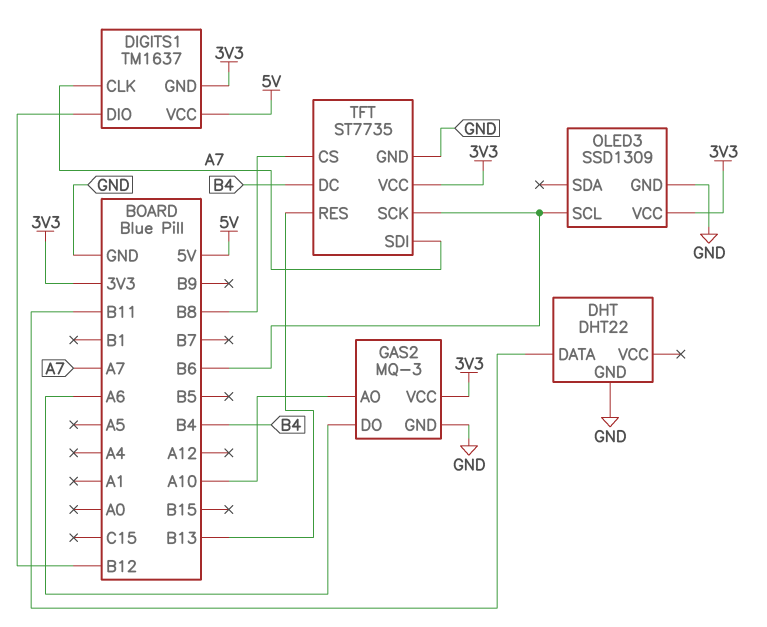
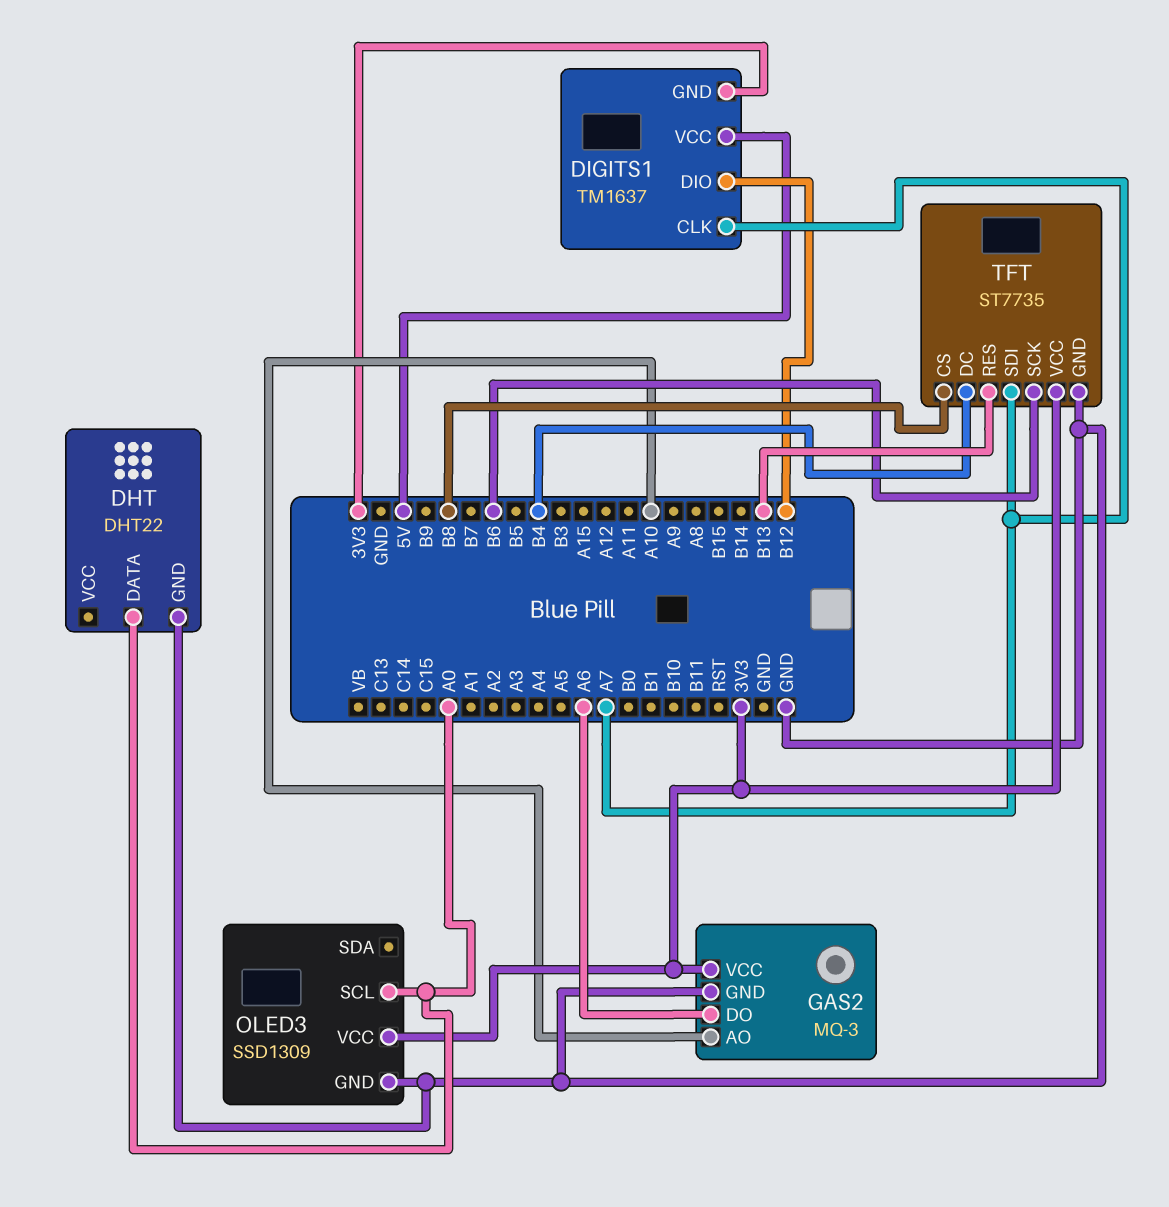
DHT pin DATA: B11 -> A0
OLED3 pin SCL: B6 -> A0

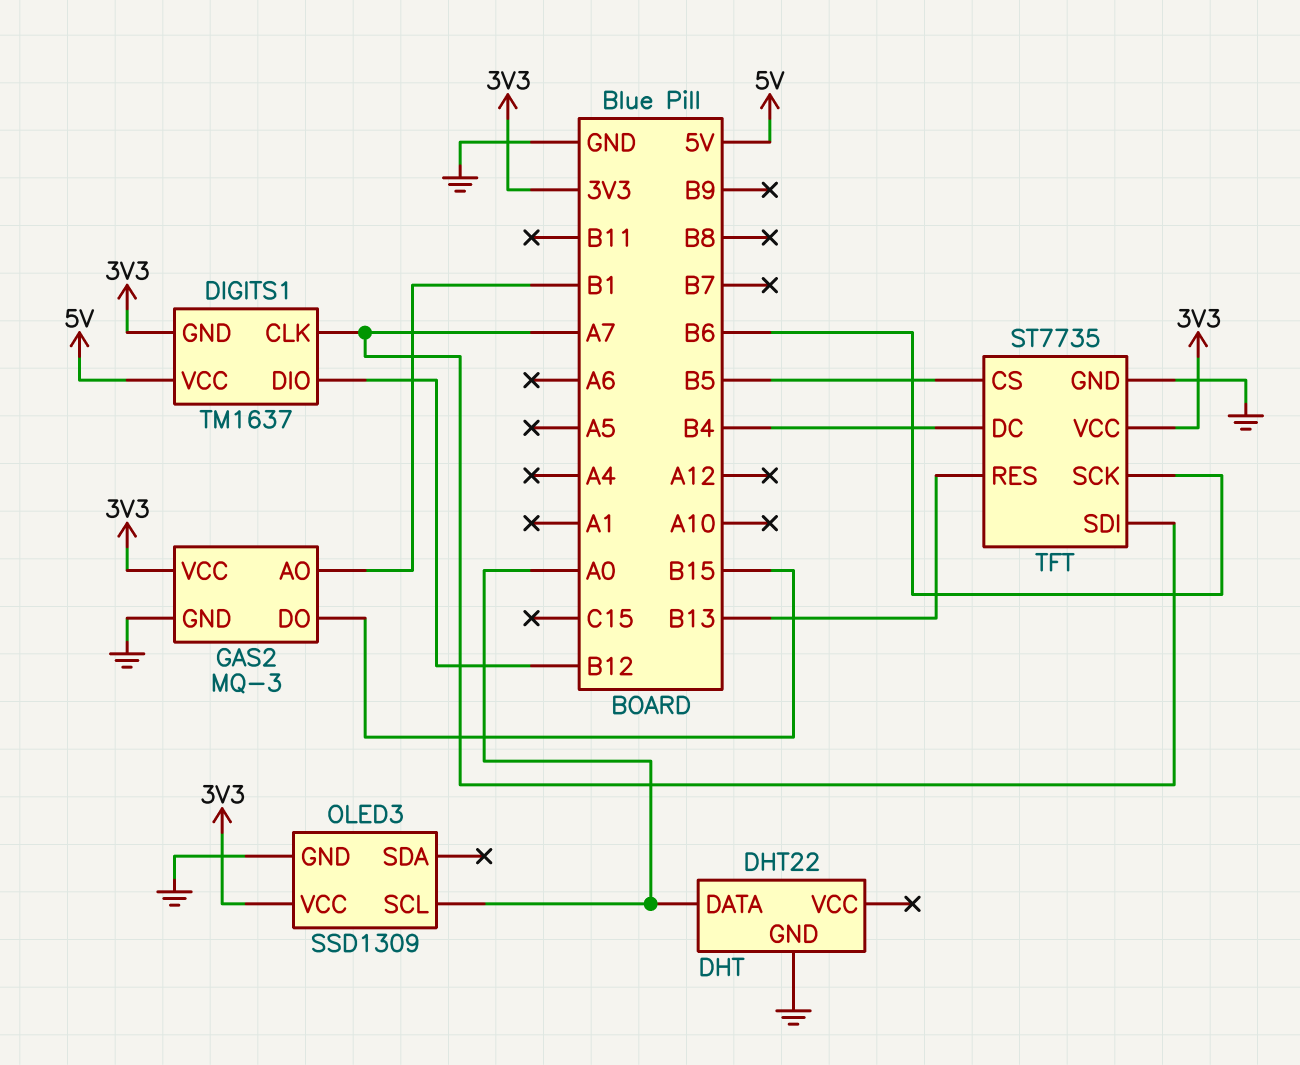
GAS2 pin AO: A10 -> B1
GAS2 pin DO: A6 -> B15
TFT pin CS: B8 -> B5

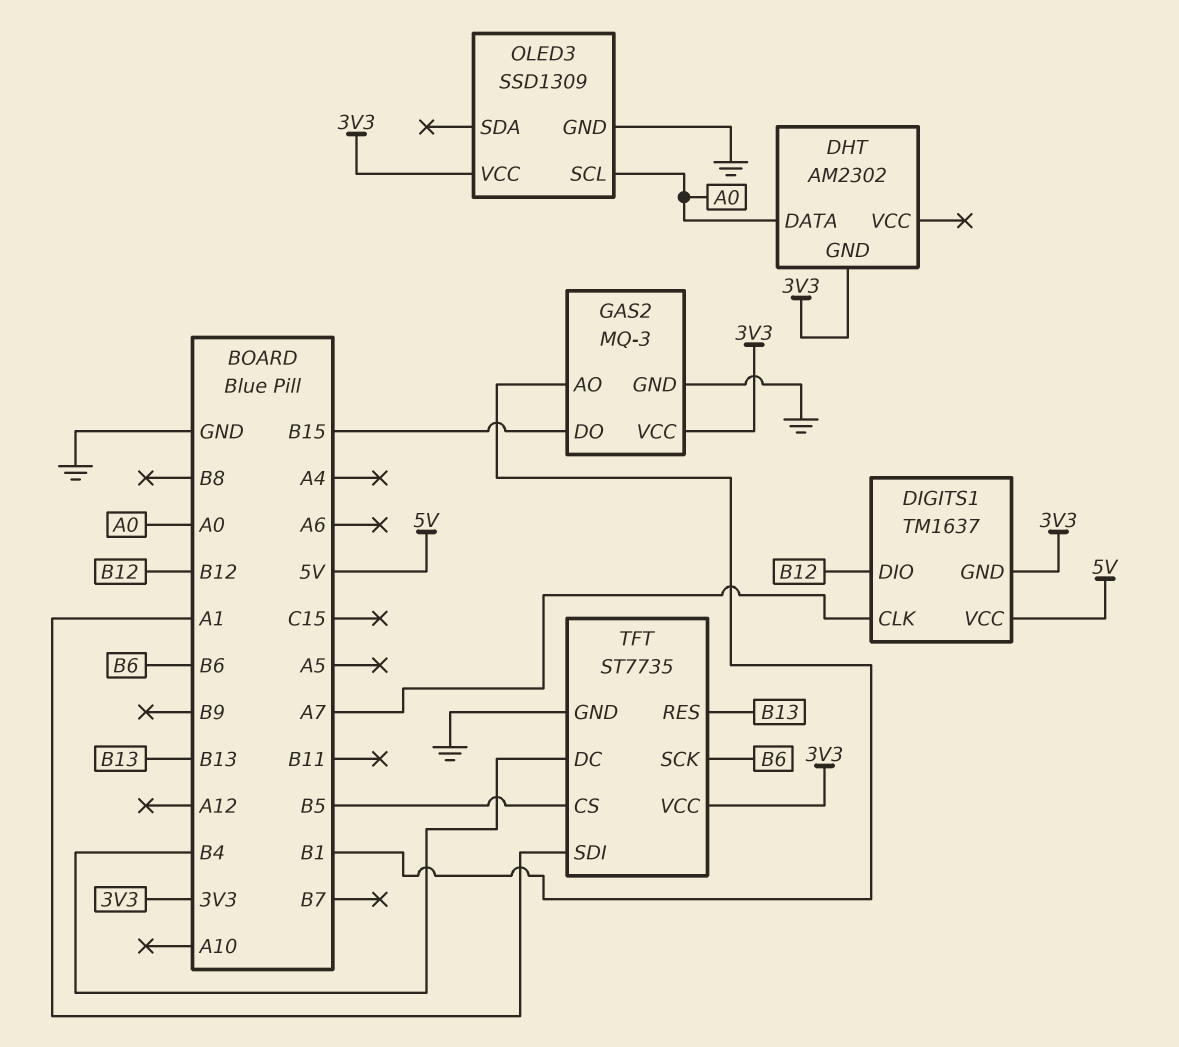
DHT: DHT22 -> AM2302
DHT pin GND: GND -> 3V3
TFT pin SDI: A7 -> A1

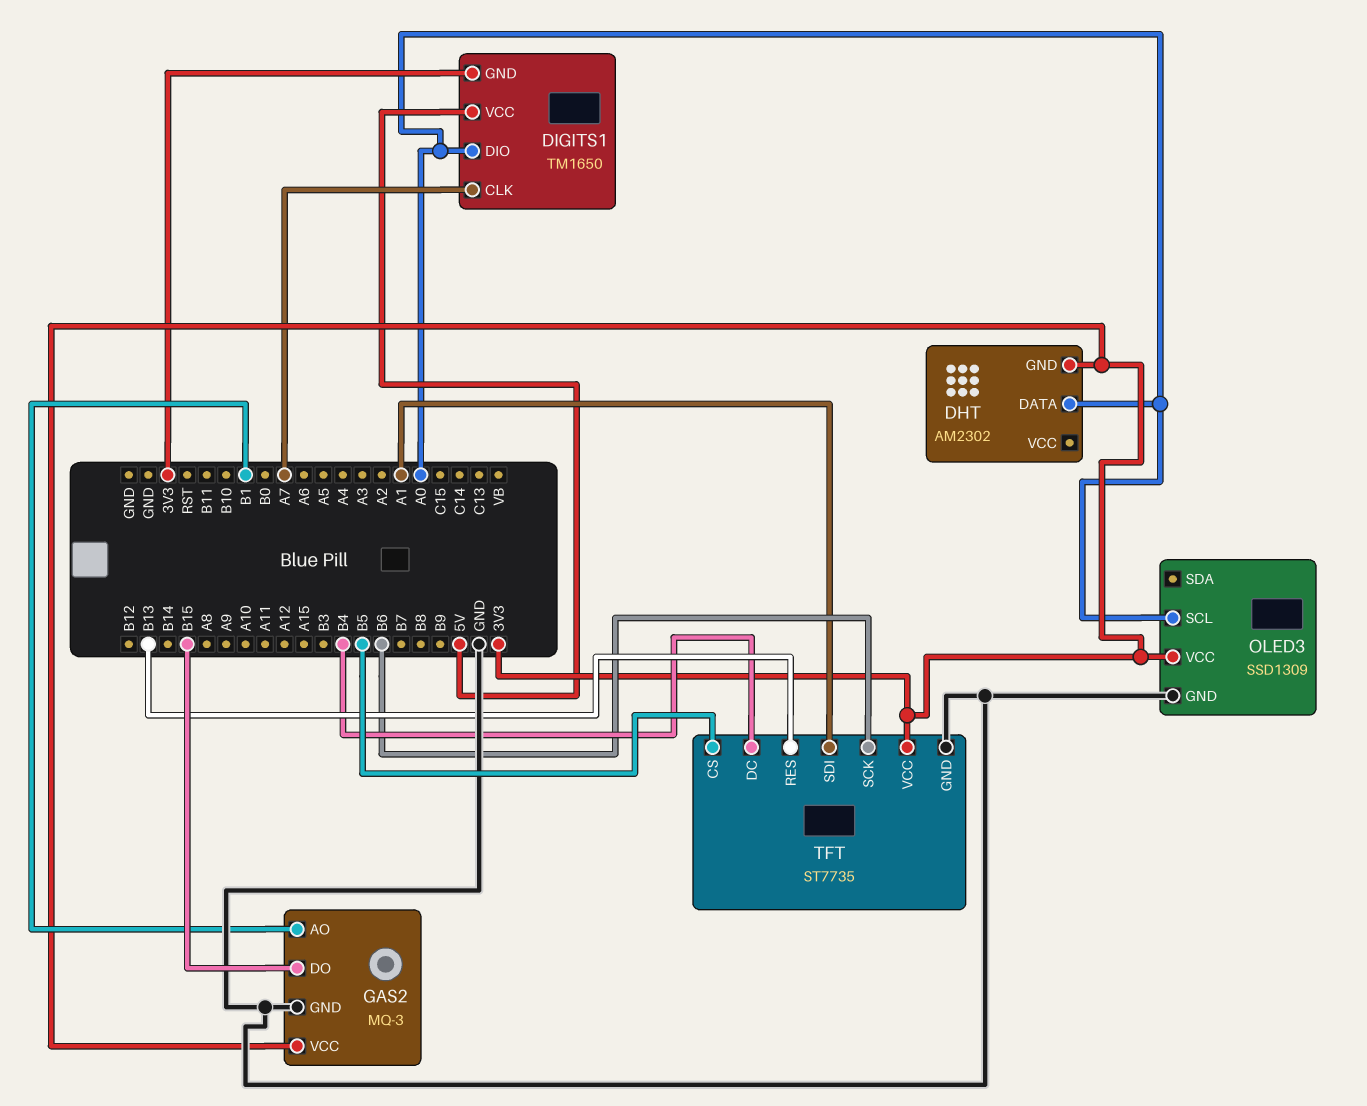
DIGITS1: TM1637 -> TM1650
DIGITS1 pin DIO: B12 -> A0

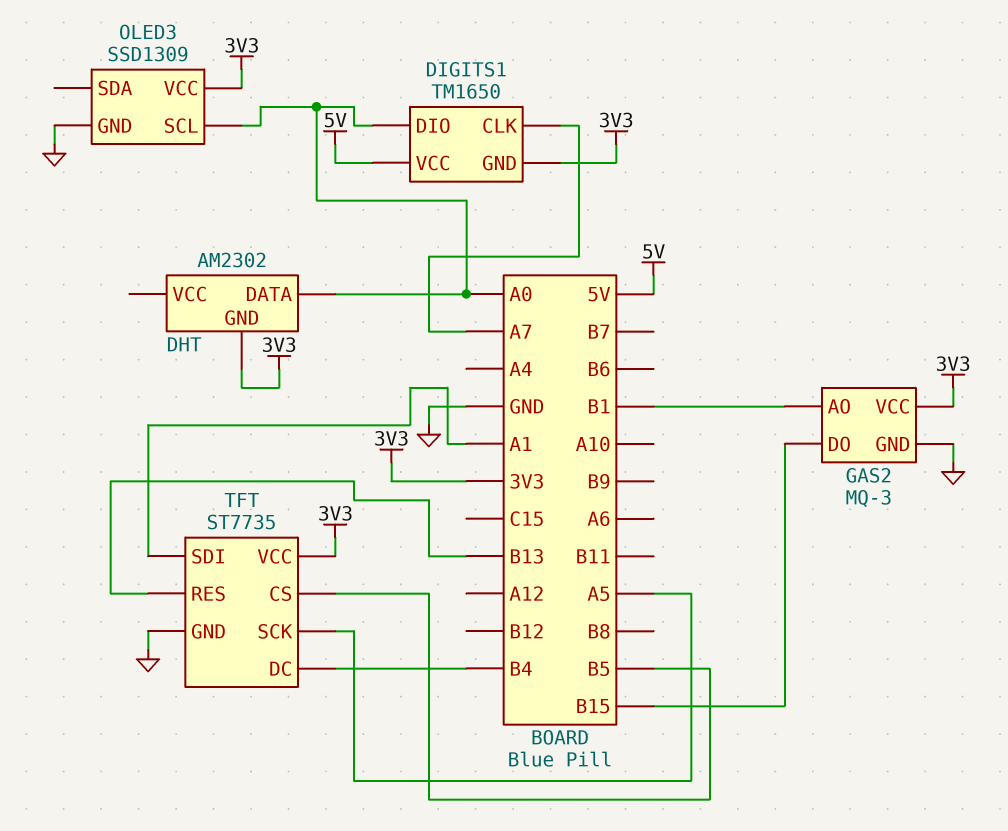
TFT pin SCK: B6 -> A5

